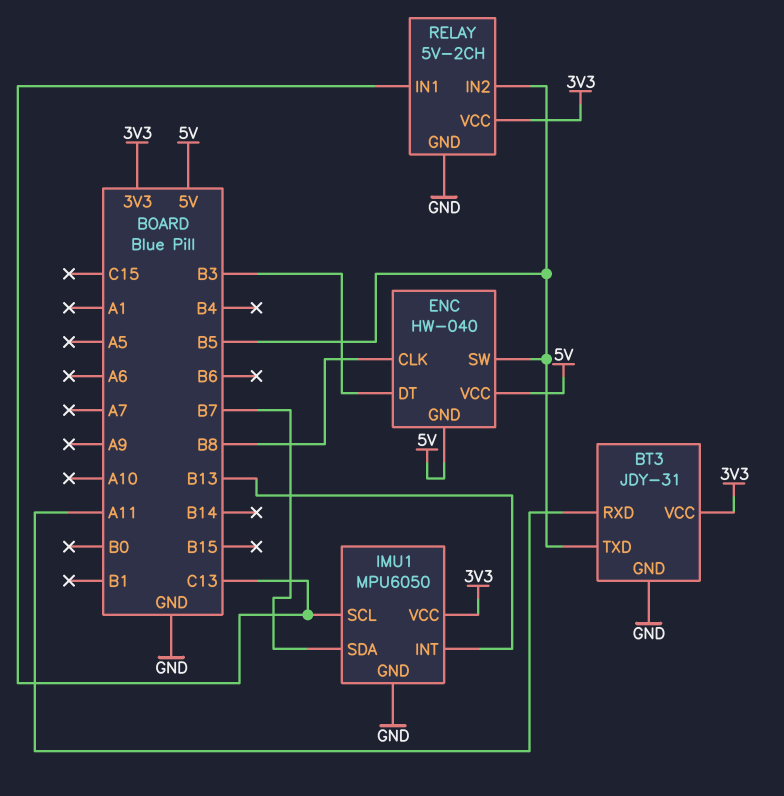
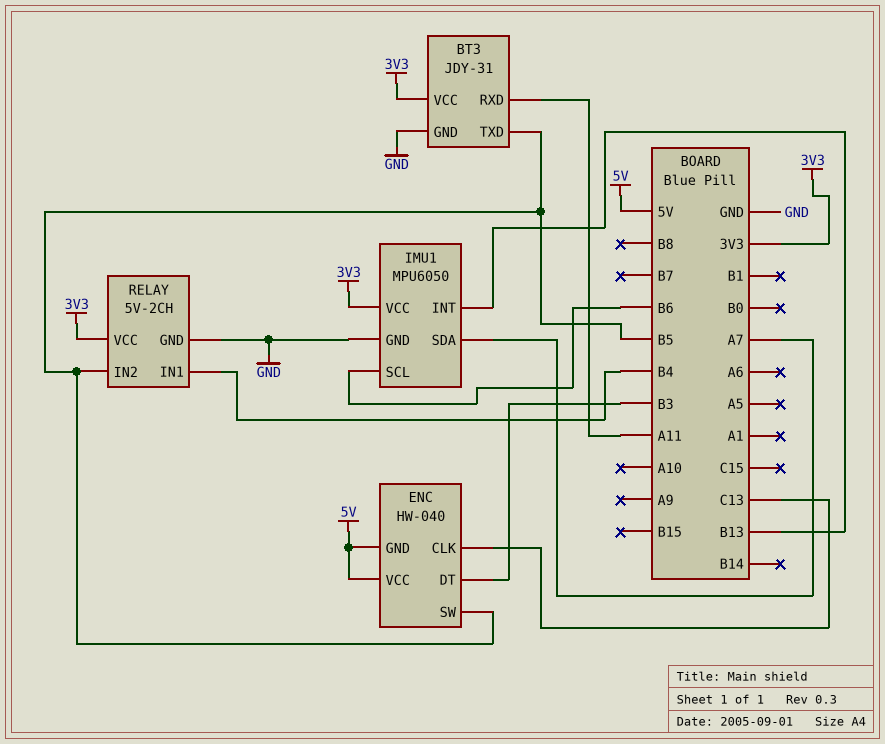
ENC pin CLK: B8 -> C13
IMU1 pin SCL: C13 -> B6
IMU1 pin SDA: B7 -> A7
RELAY pin IN1: C13 -> B4

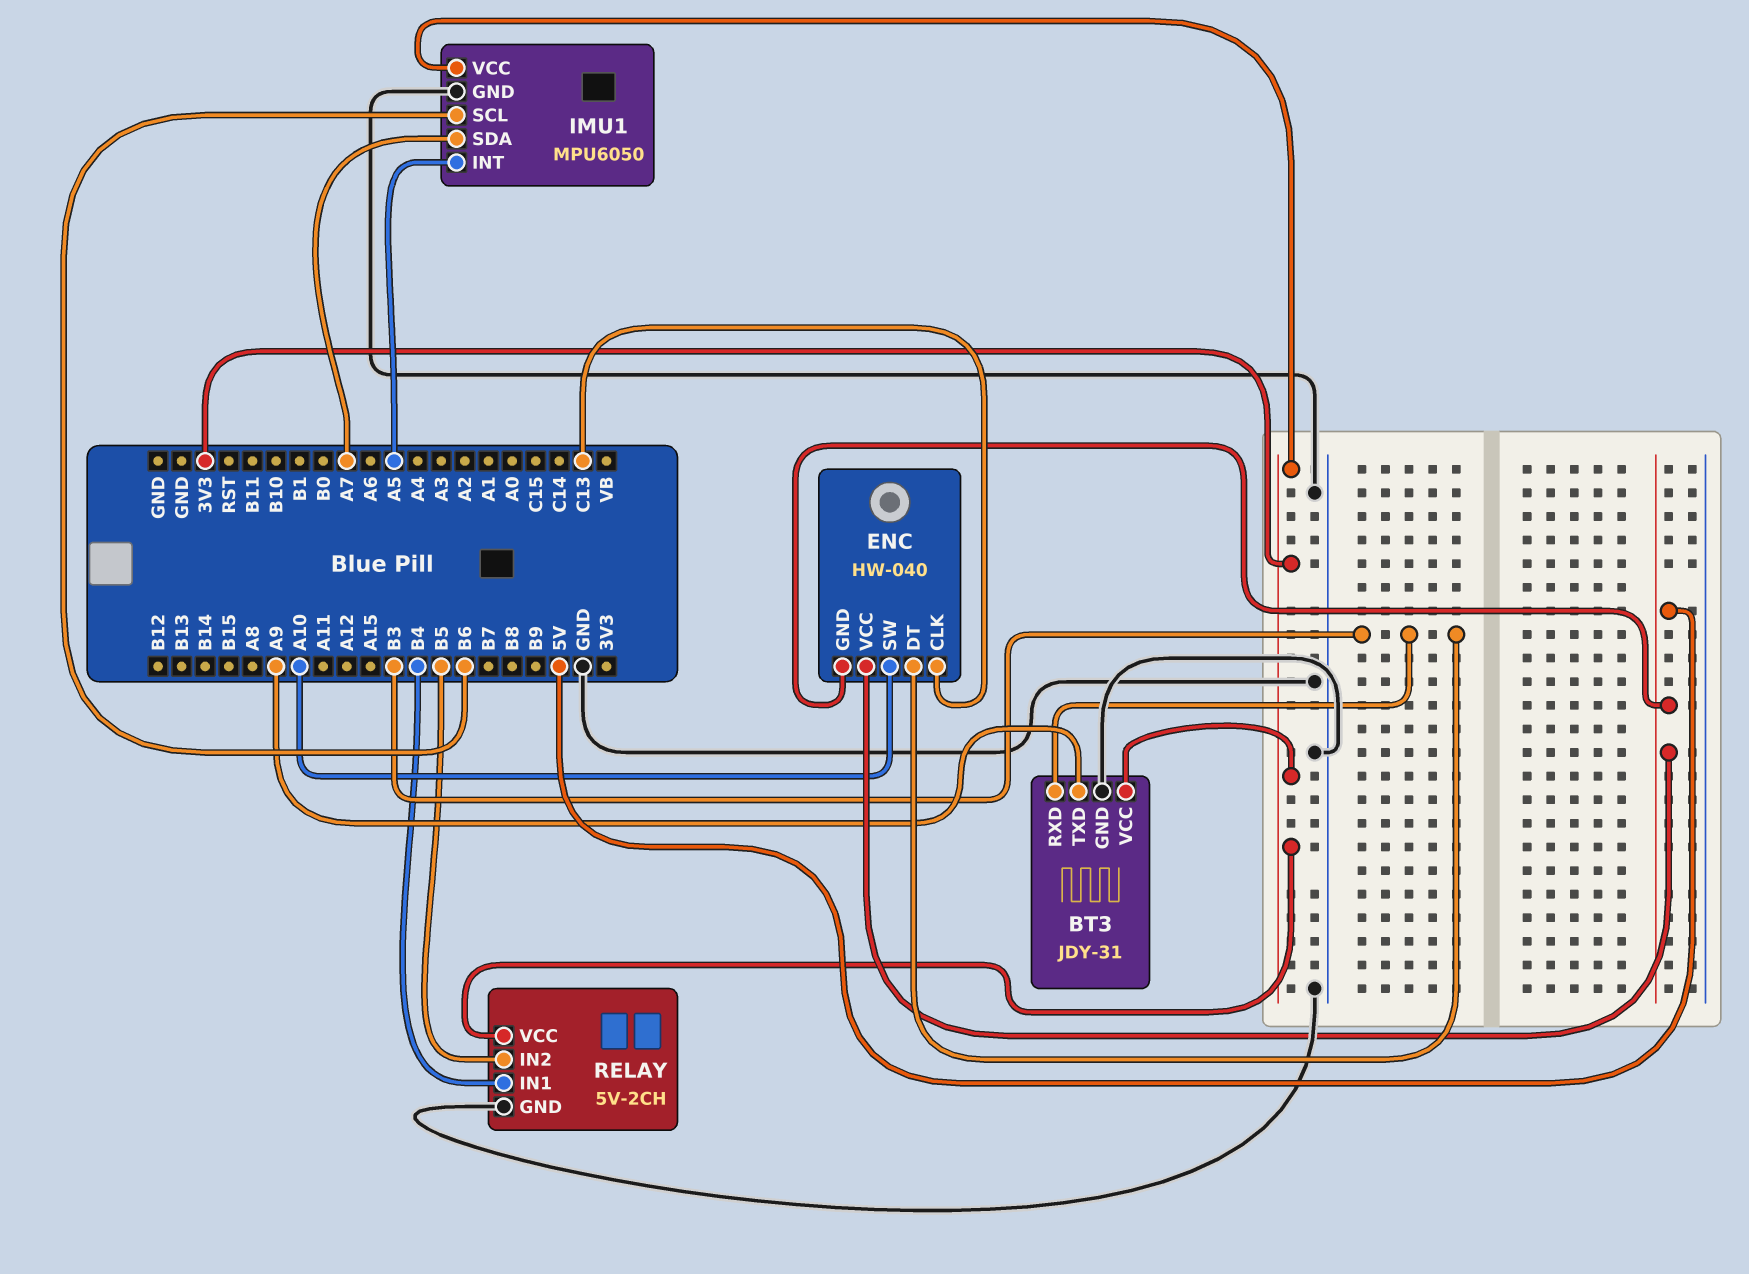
BT3 pin RXD: A11 -> B3
BT3 pin TXD: B5 -> A9
ENC pin SW: B5 -> A10
IMU1 pin INT: B13 -> A5

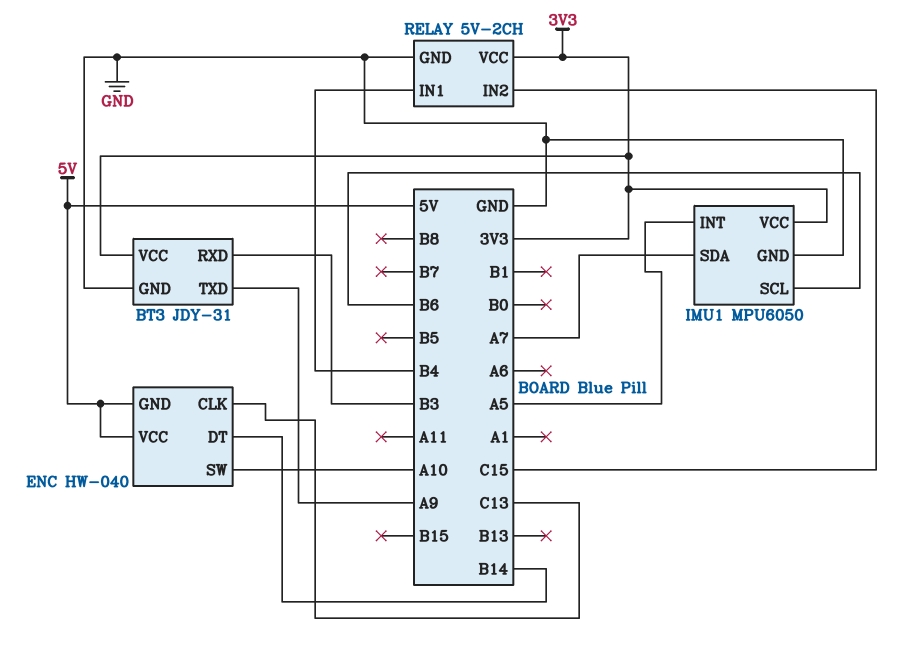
ENC pin DT: B3 -> B14
RELAY pin IN2: B5 -> C15

